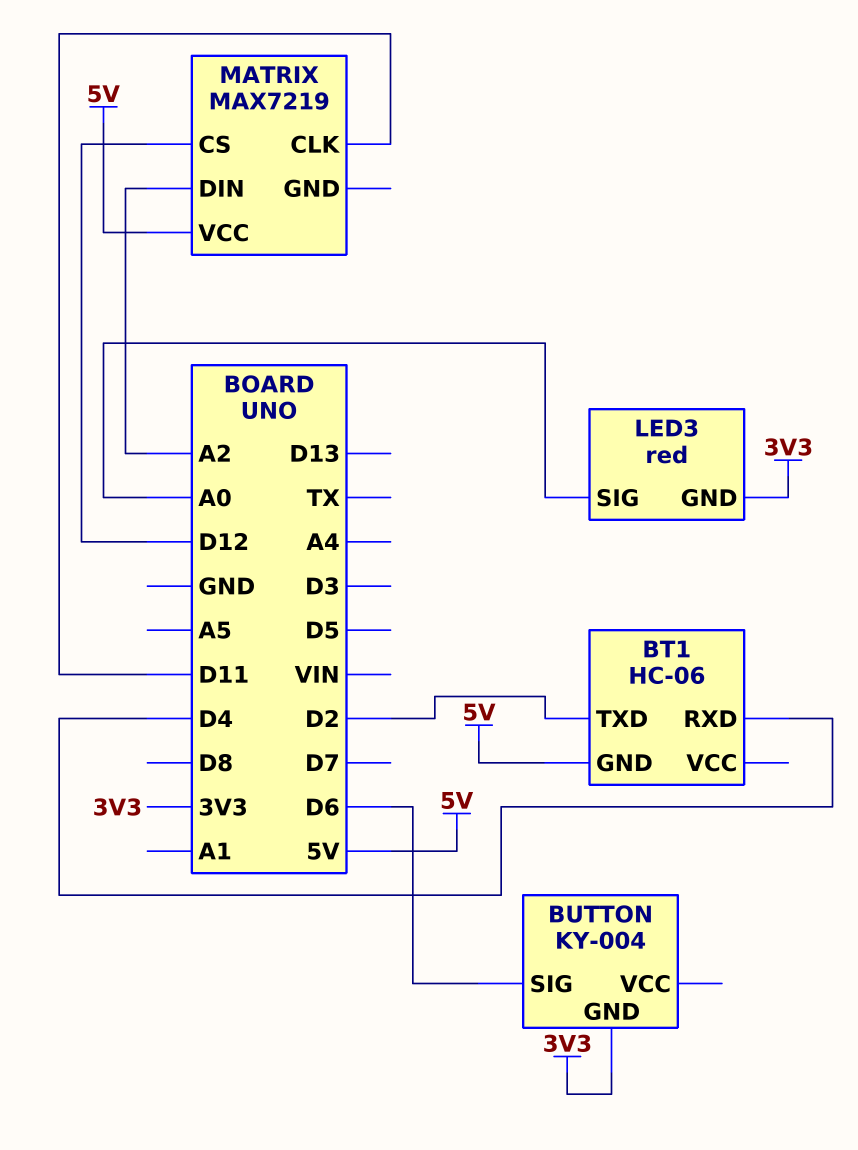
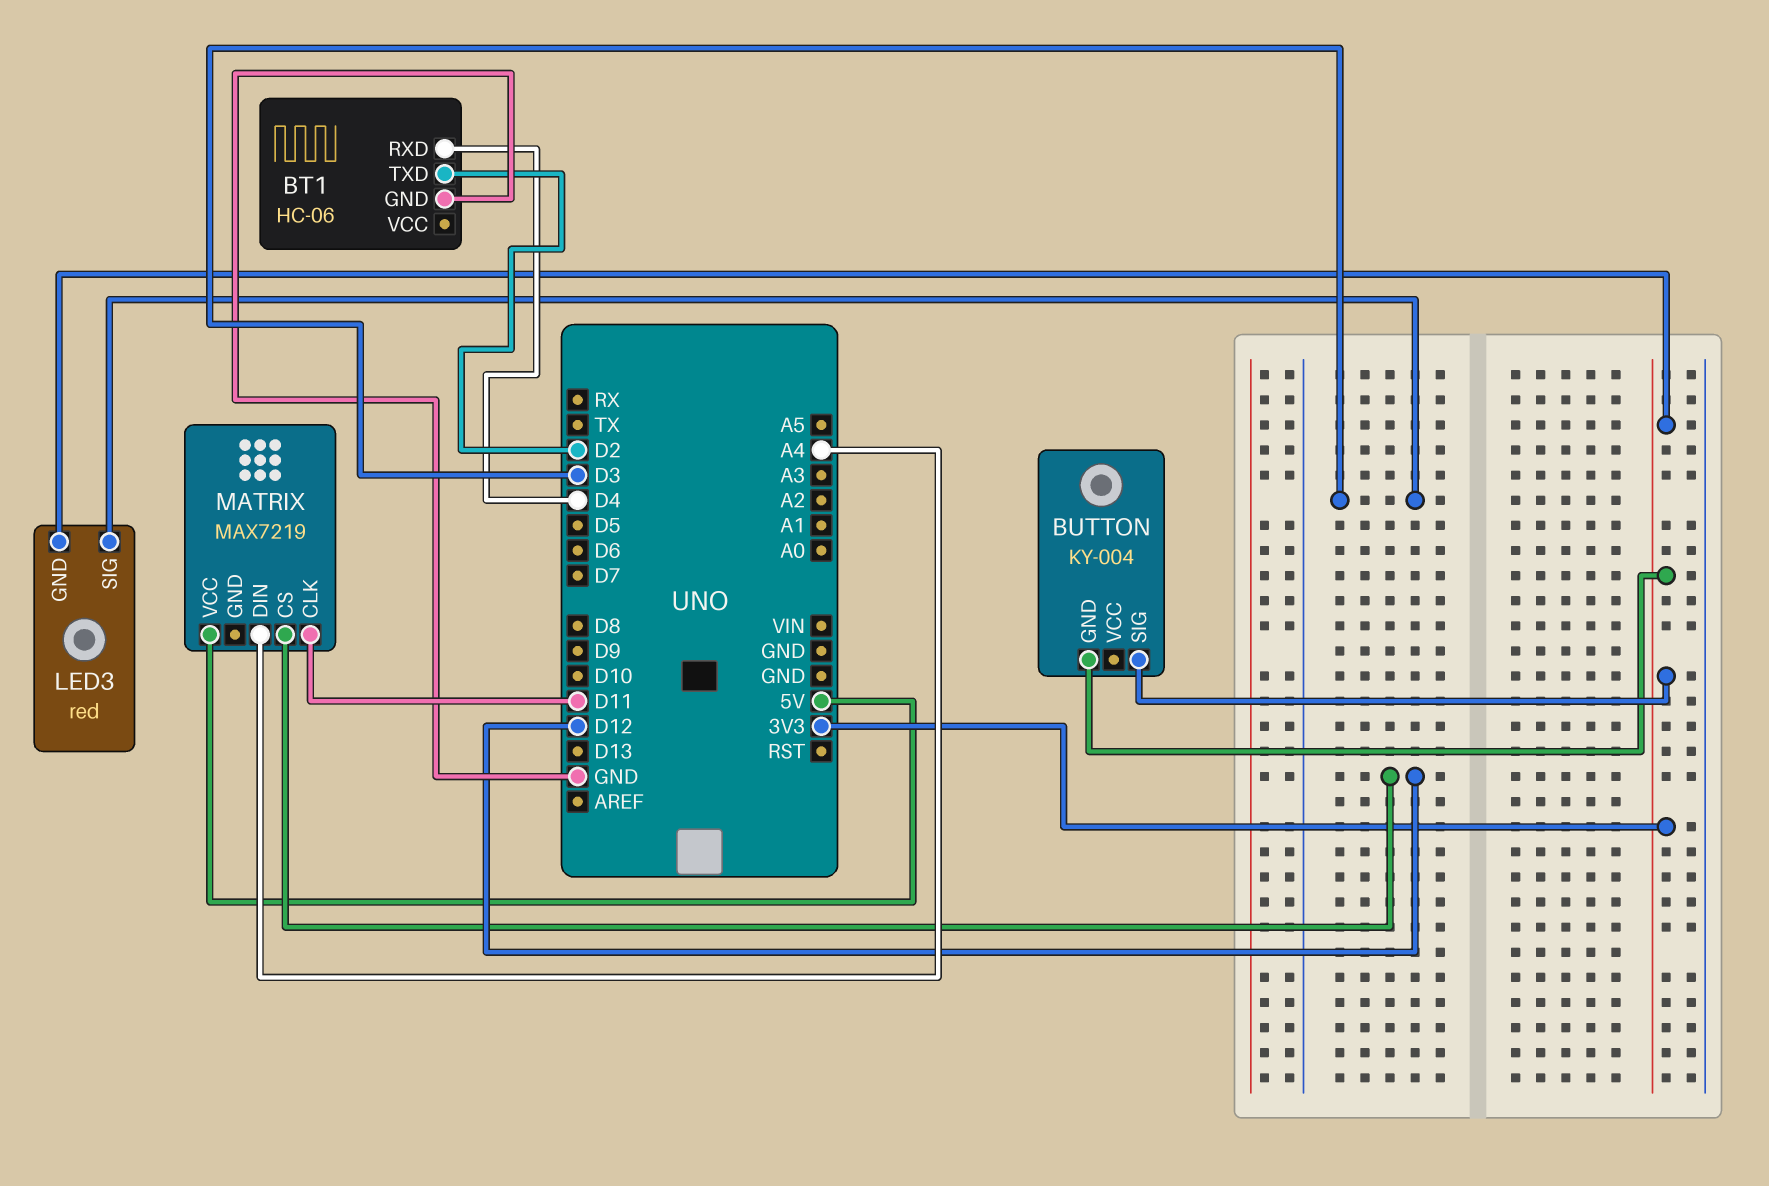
BT1 pin GND: 5V -> GND
BUTTON pin SIG: D6 -> 3V3
LED3 pin SIG: A0 -> D3
MATRIX pin DIN: A2 -> A4

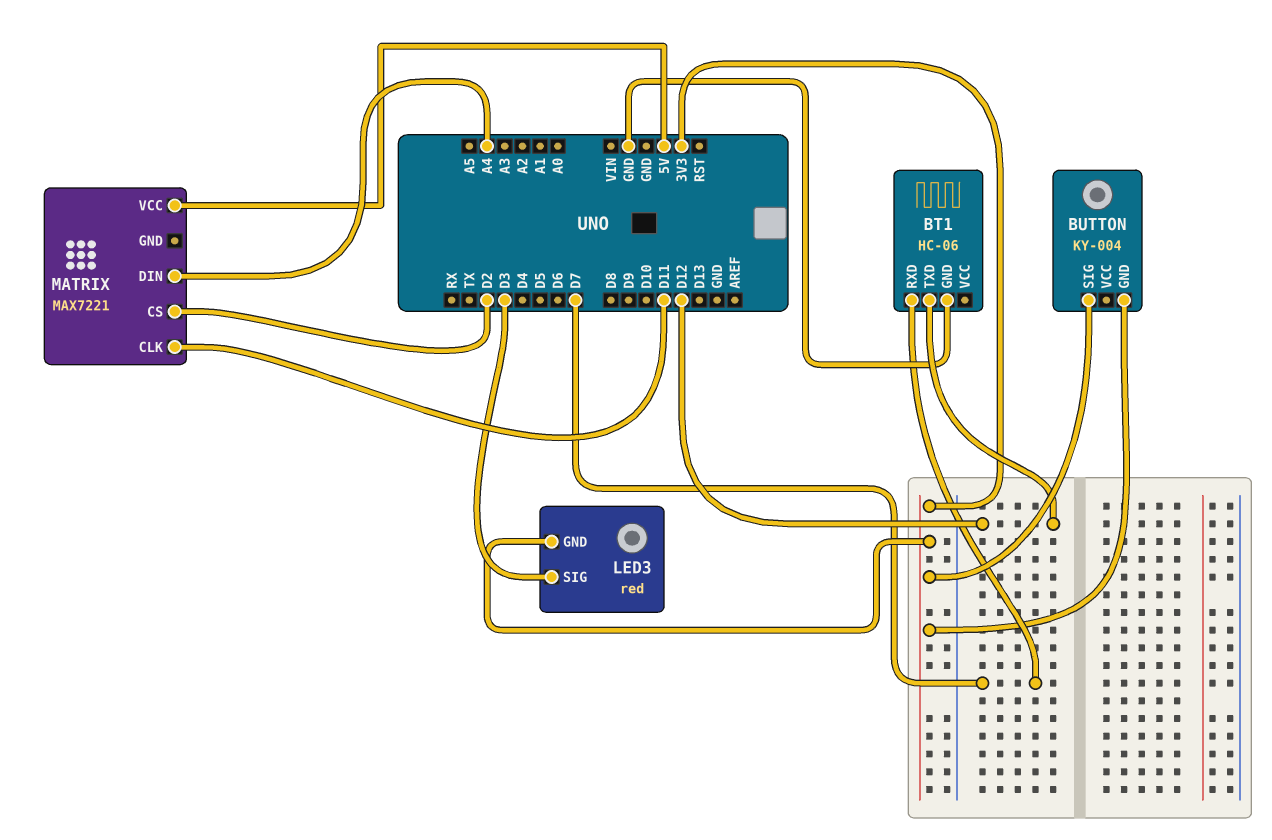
BT1 pin RXD: D4 -> D7
BT1 pin TXD: D2 -> D12
MATRIX: MAX7219 -> MAX7221
MATRIX pin CS: D12 -> D2

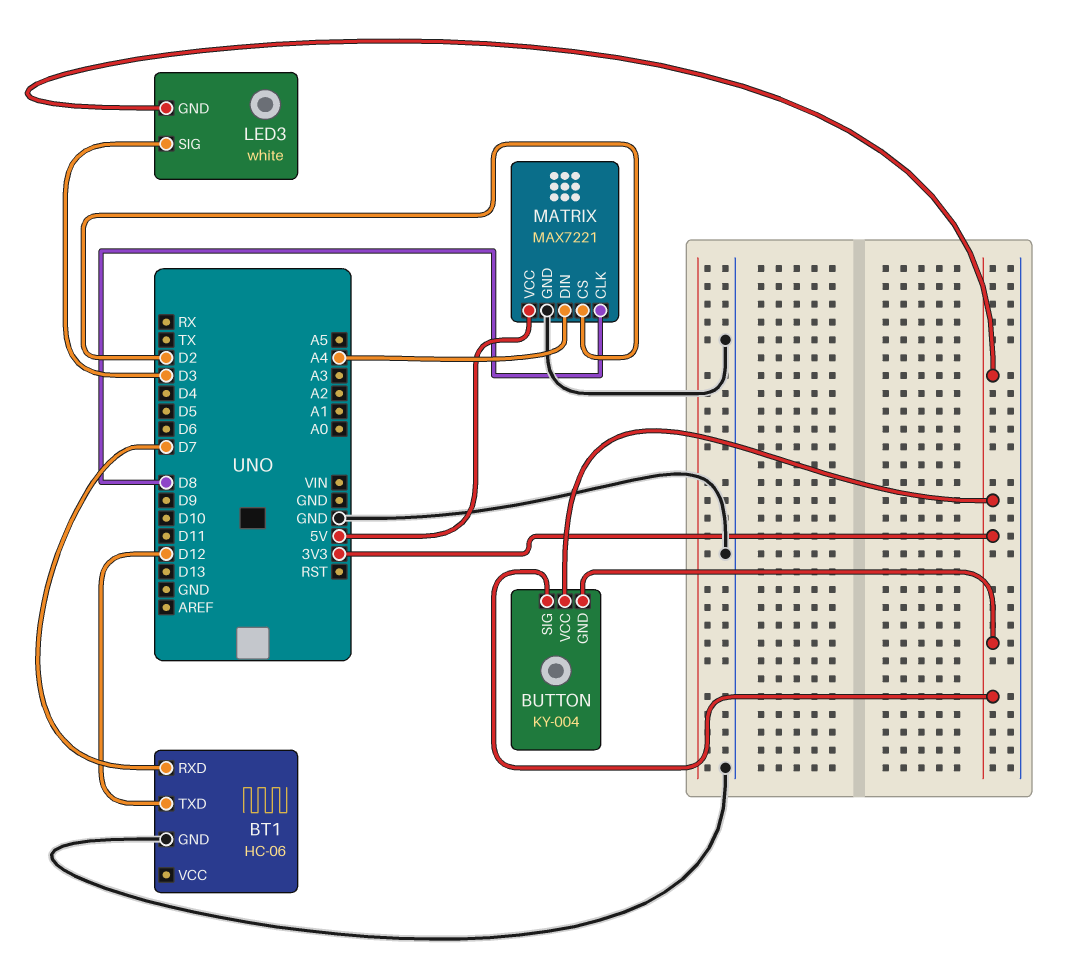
BUTTON pin VCC: none -> 3V3
LED3: red -> white
MATRIX pin CLK: D11 -> D8
MATRIX pin GND: none -> GND

